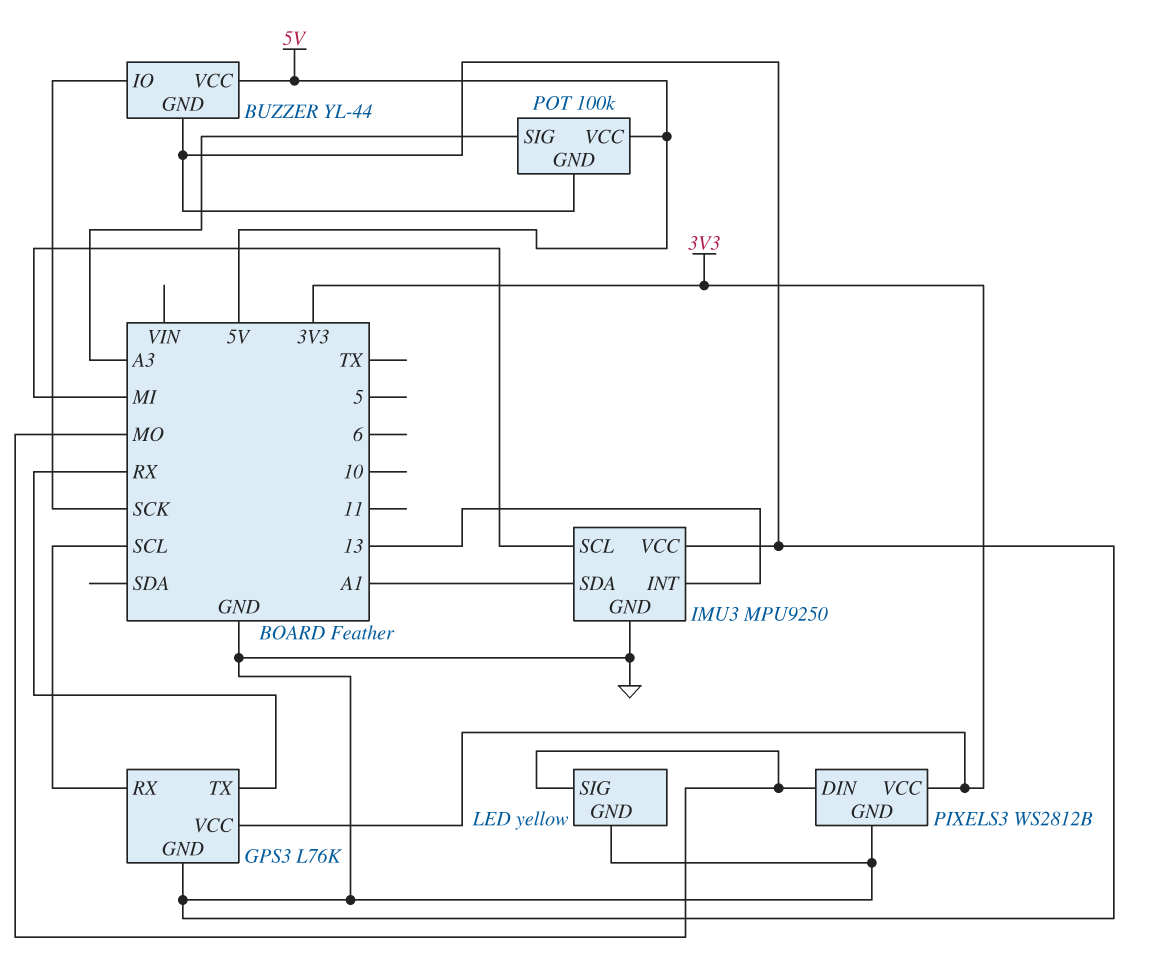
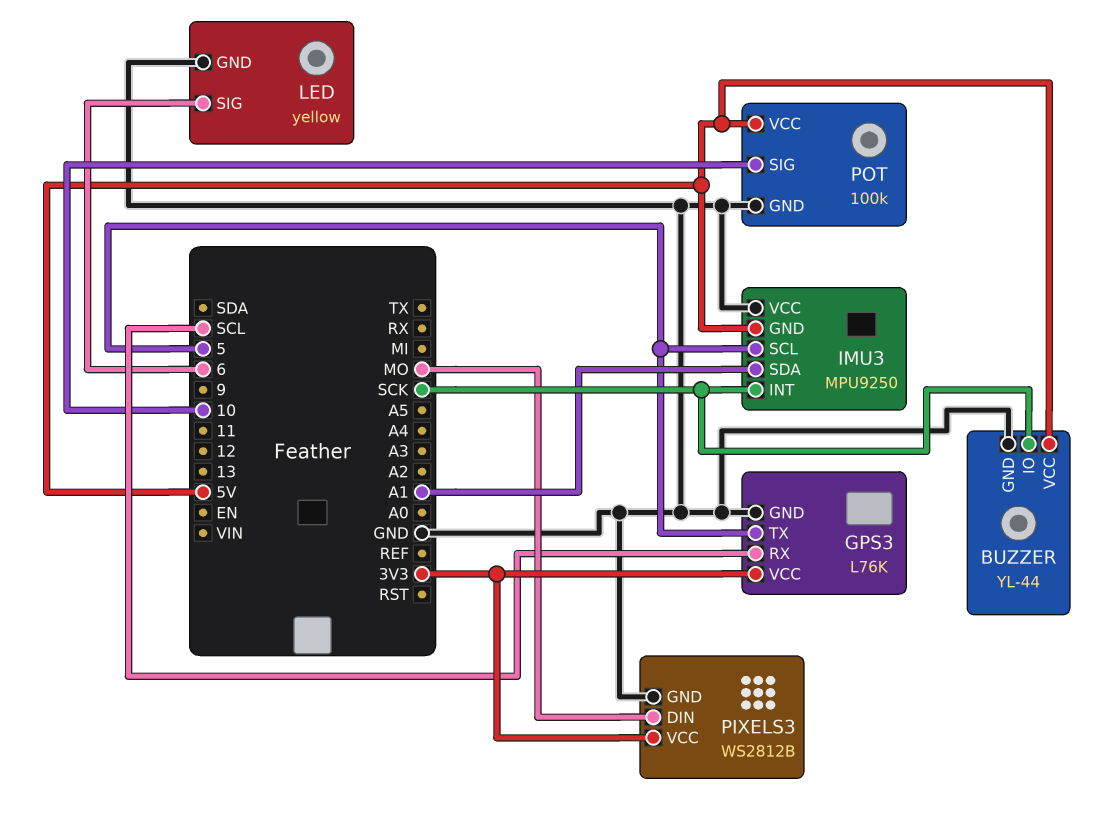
GPS3 pin TX: RX -> 5
IMU3 pin GND: GND -> 5V
IMU3 pin INT: 13 -> SCK
IMU3 pin SCL: MI -> 5
LED pin SIG: MO -> 6
POT pin SIG: A3 -> 10

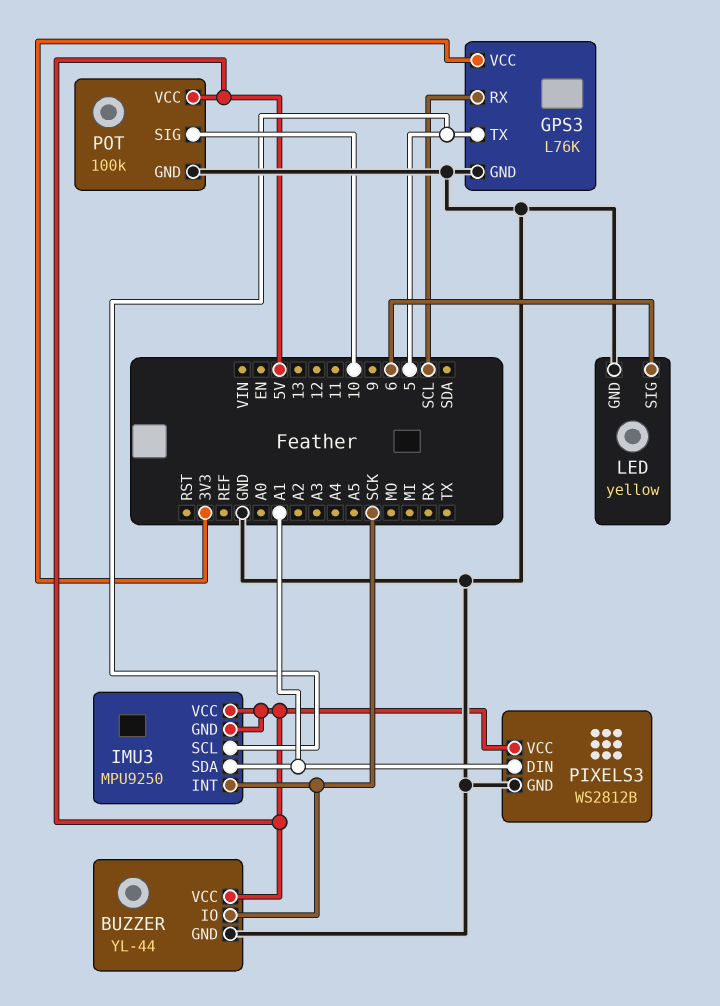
IMU3 pin VCC: GND -> 5V
PIXELS3 pin DIN: MO -> A1
PIXELS3 pin VCC: 3V3 -> 5V

